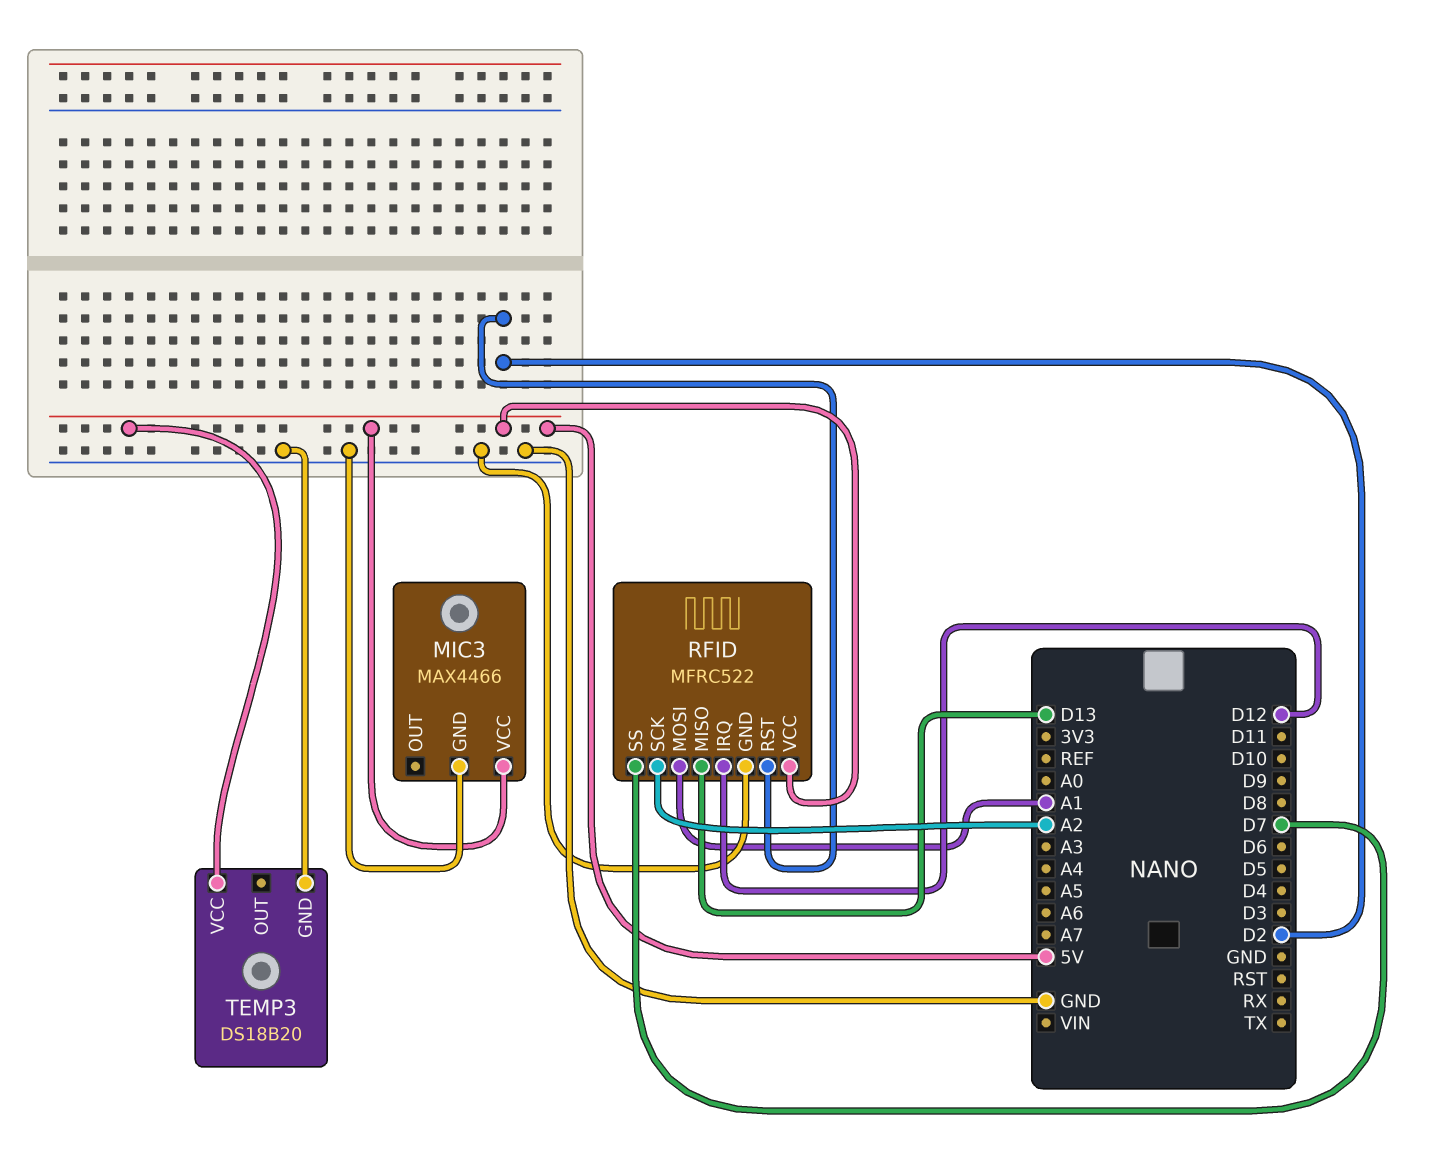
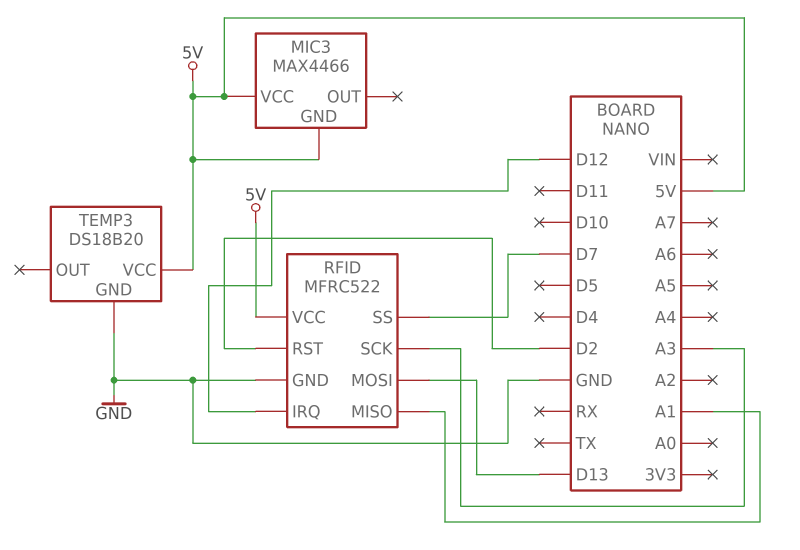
MIC3 pin GND: GND -> 5V
RFID pin MISO: D13 -> A1
RFID pin MOSI: A1 -> D13
RFID pin SCK: A2 -> A3

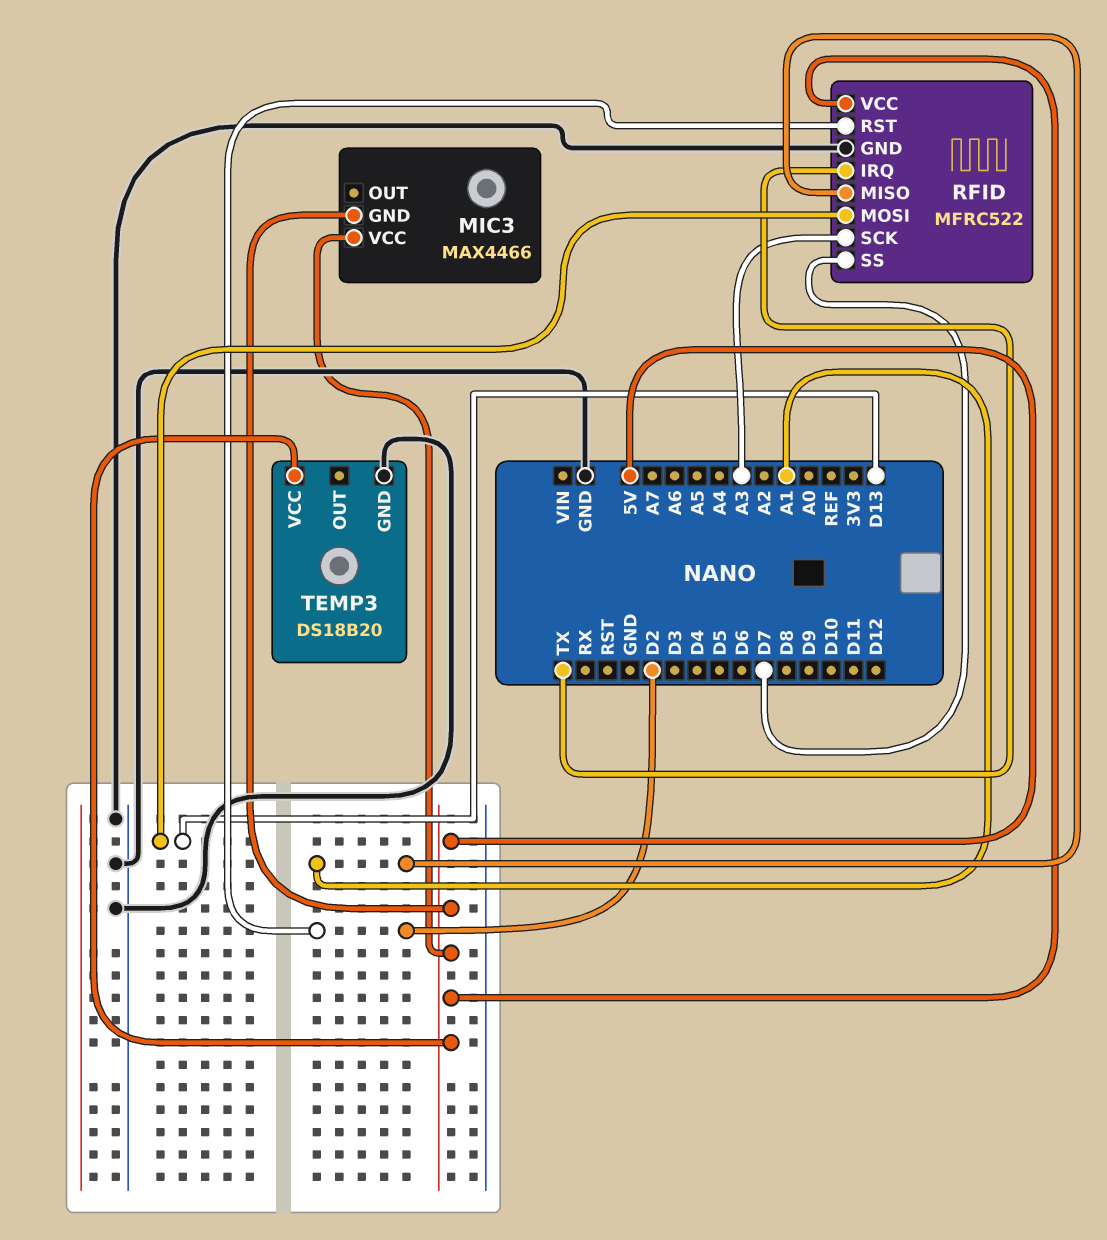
RFID pin IRQ: D12 -> TX

